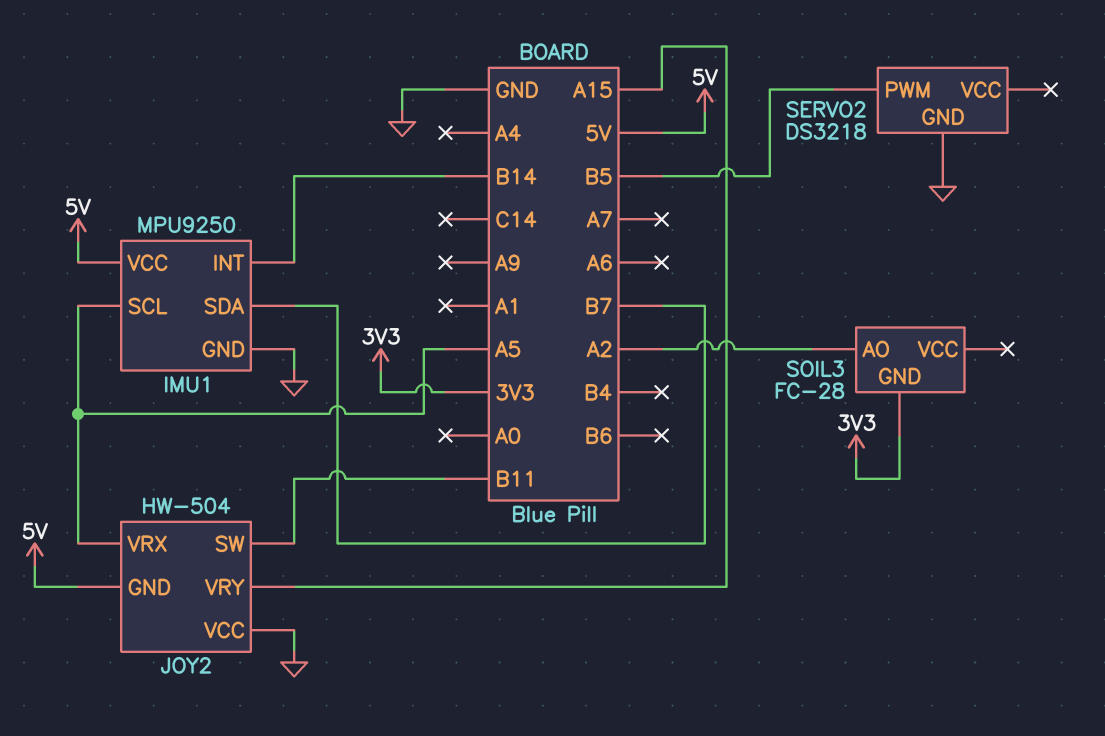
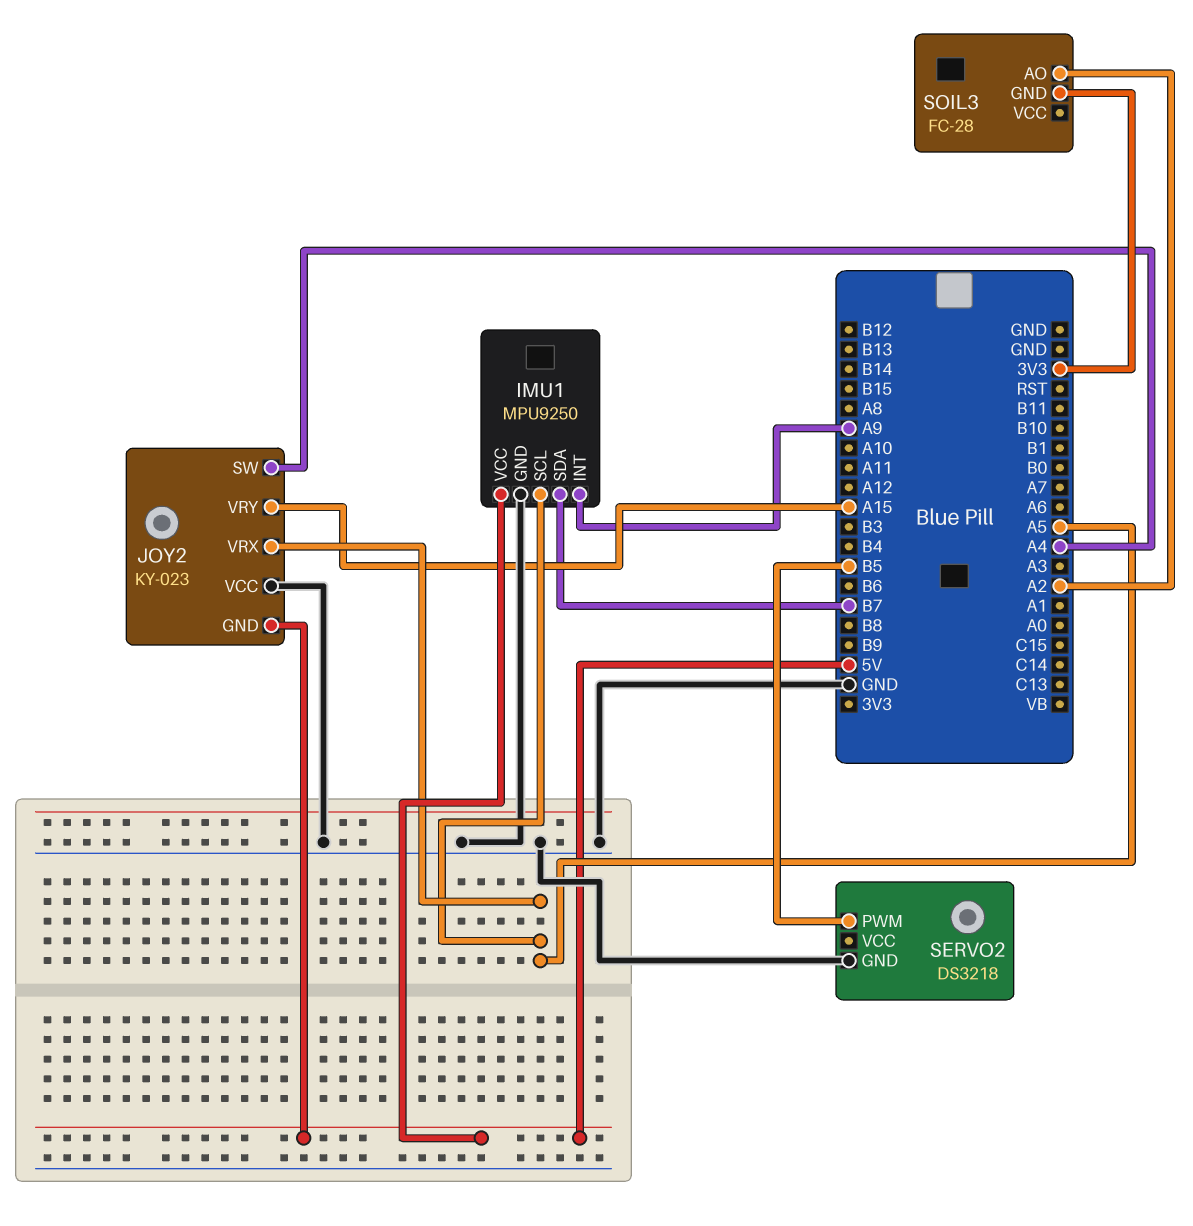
IMU1 pin INT: B14 -> A9
JOY2: HW-504 -> KY-023
JOY2 pin SW: B11 -> A4

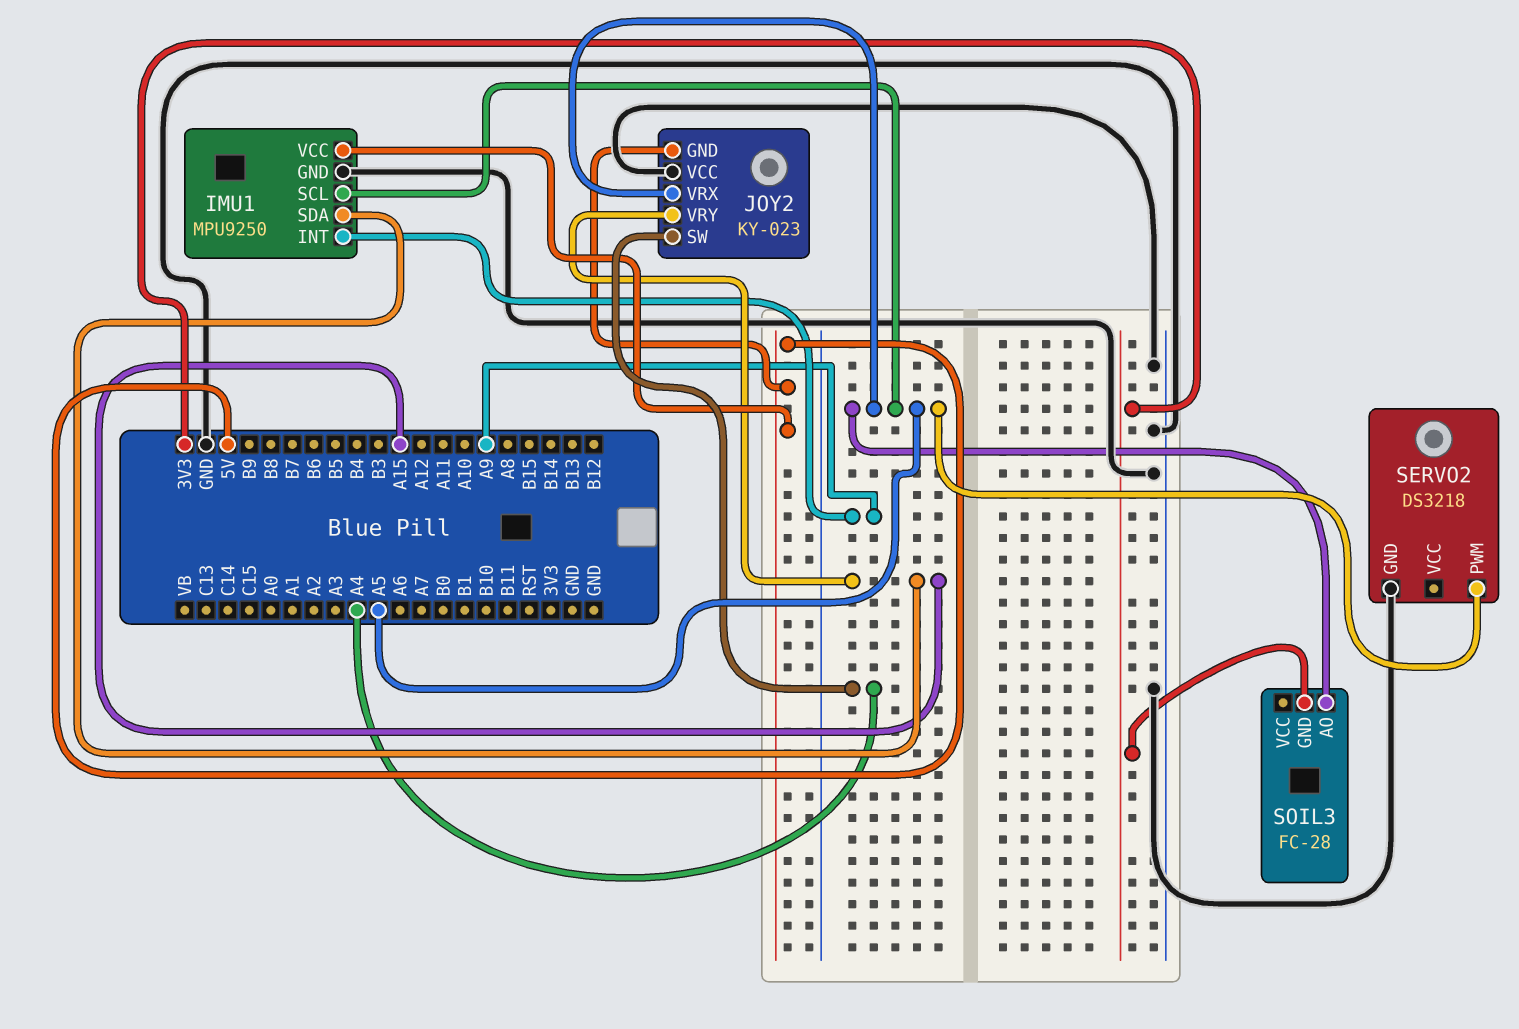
IMU1 pin SDA: B7 -> A15
SERVO2 pin PWM: B5 -> A5
SOIL3 pin AO: A2 -> A5

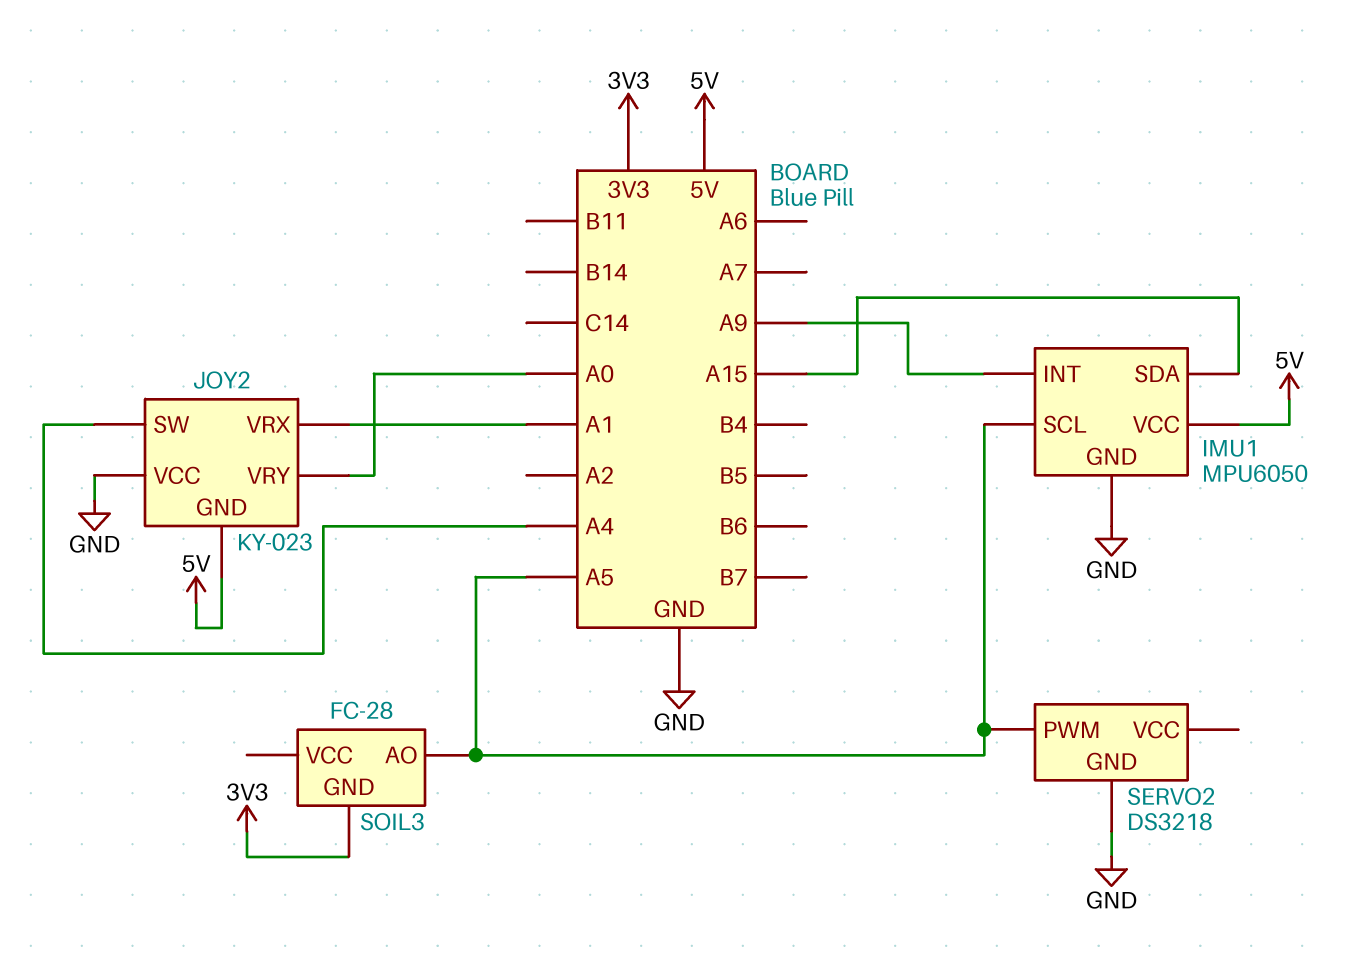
IMU1: MPU9250 -> MPU6050
JOY2 pin VRX: A5 -> A1
JOY2 pin VRY: A15 -> A0

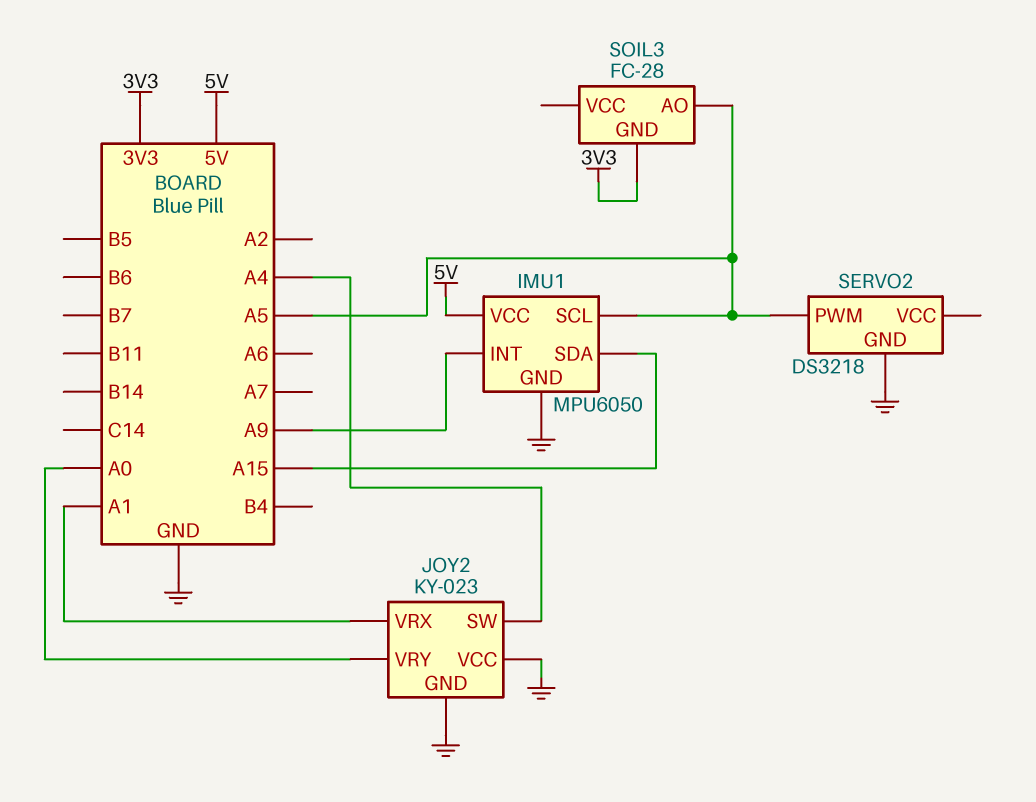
JOY2 pin GND: 5V -> GND

